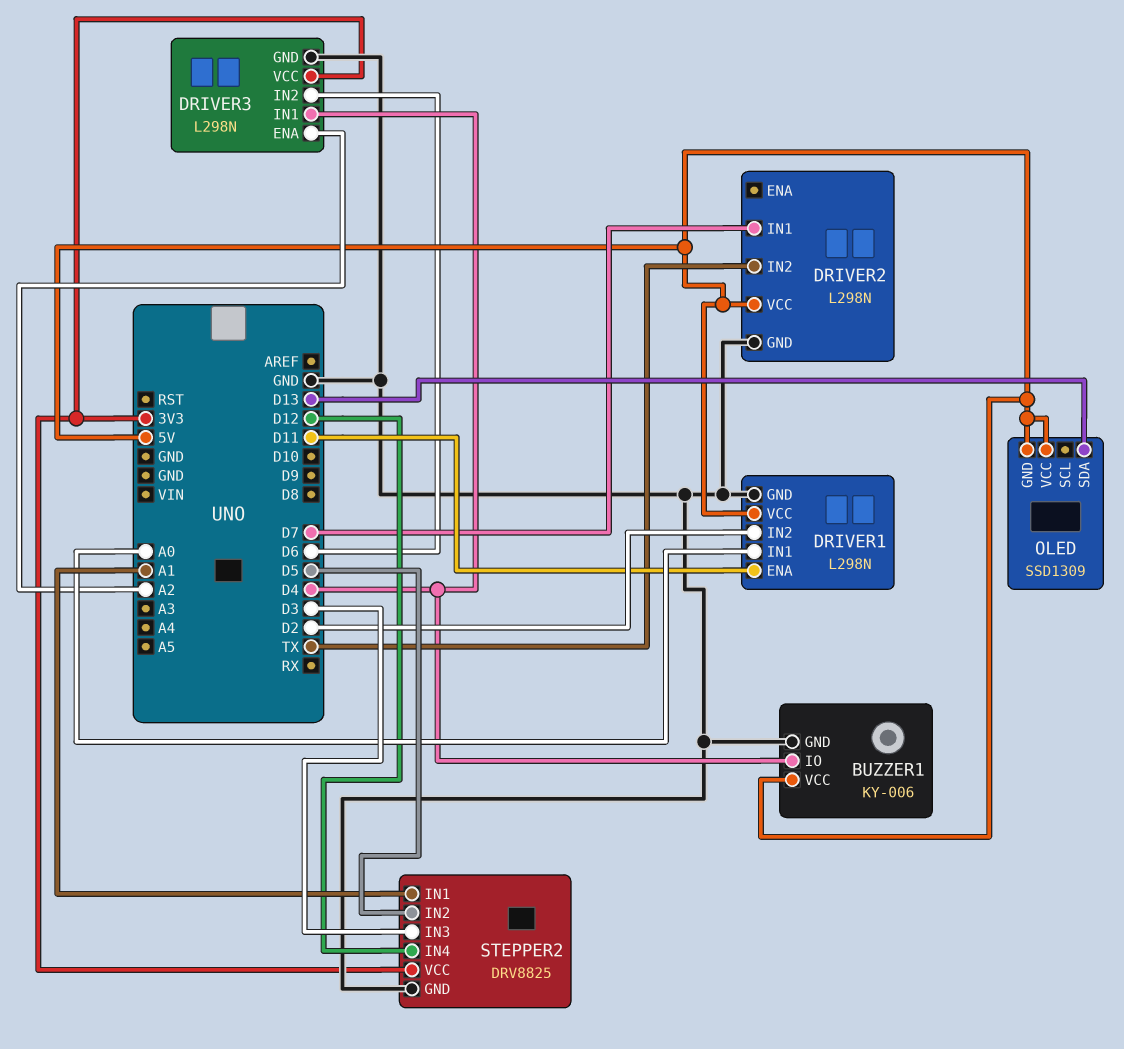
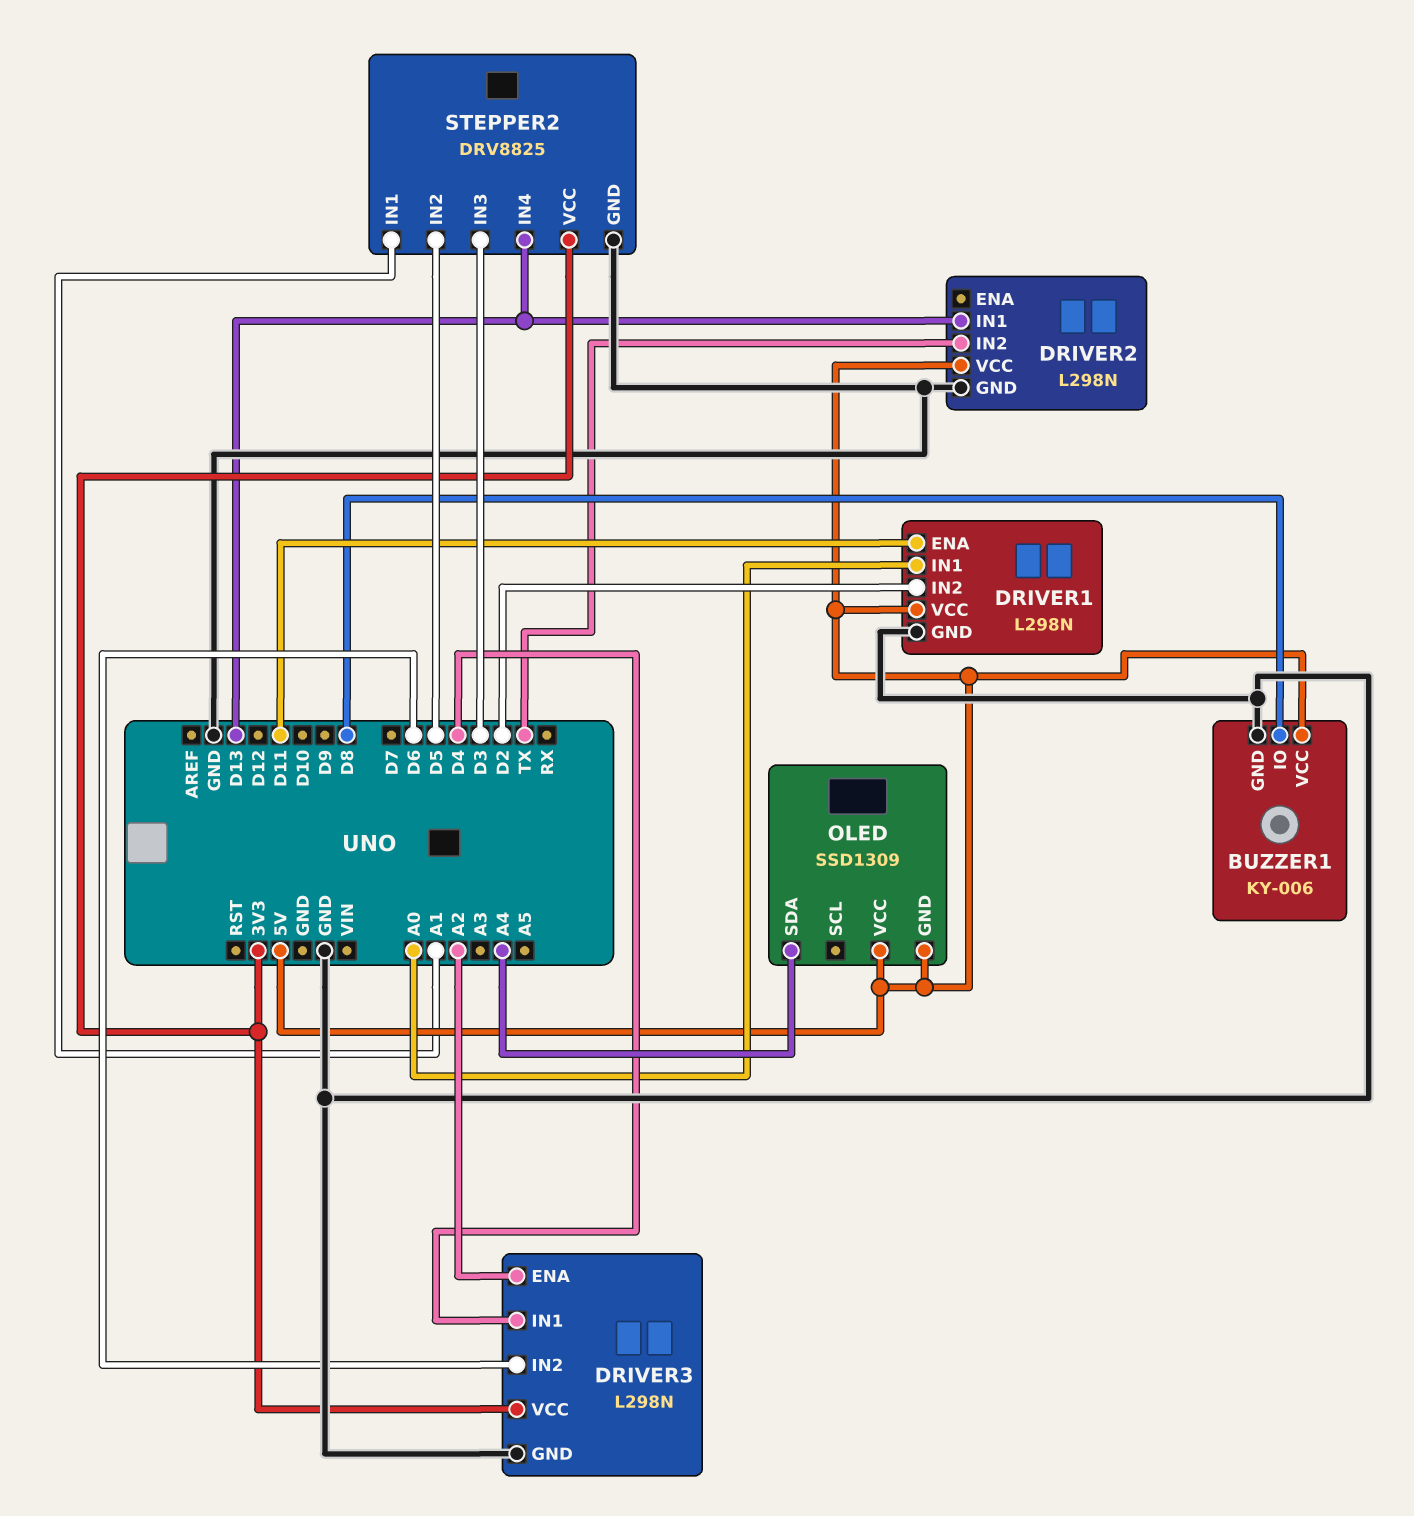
BUZZER1 pin IO: D4 -> D8
DRIVER2 pin IN1: D7 -> D13
OLED pin SDA: D13 -> A4
STEPPER2 pin IN4: D12 -> D13

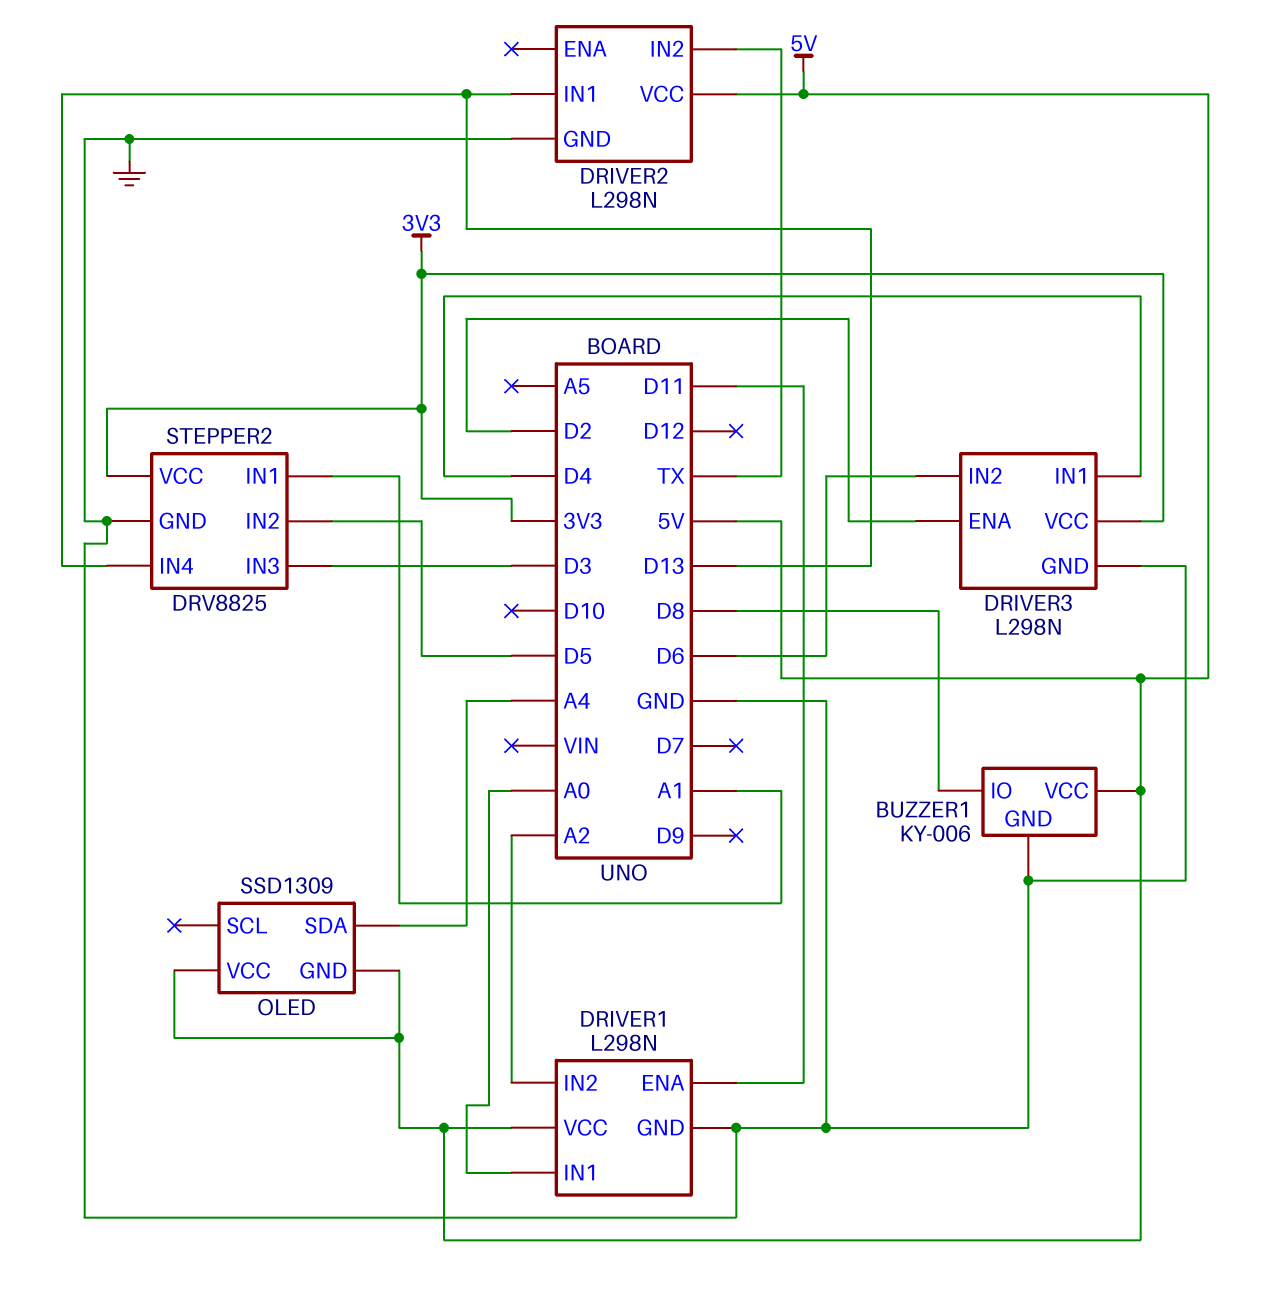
DRIVER1 pin IN2: D2 -> A2
DRIVER3 pin ENA: A2 -> D2

